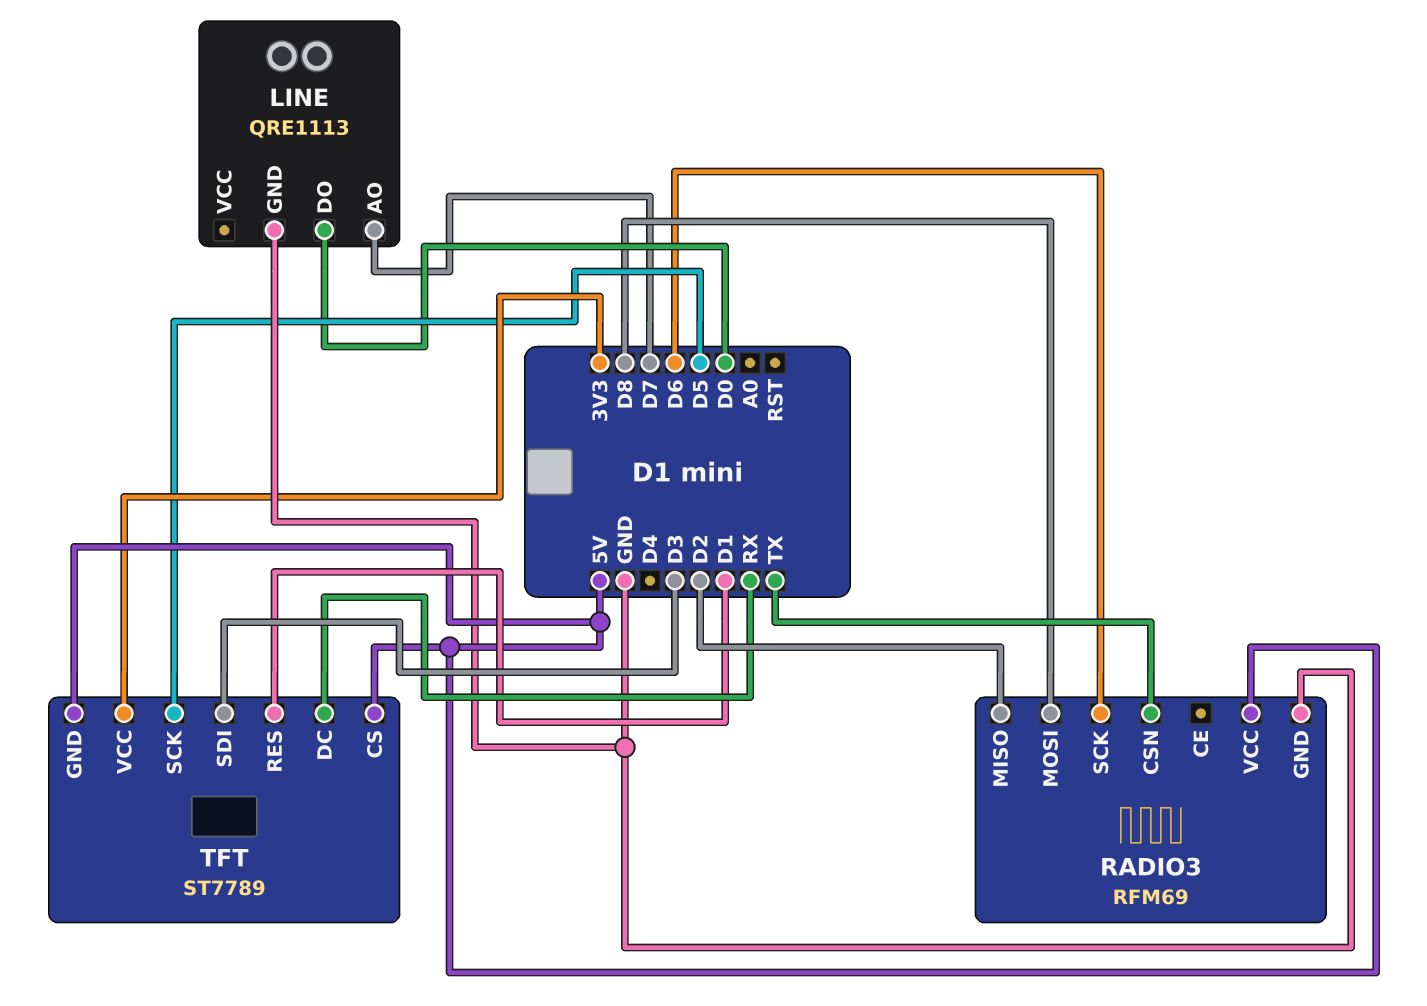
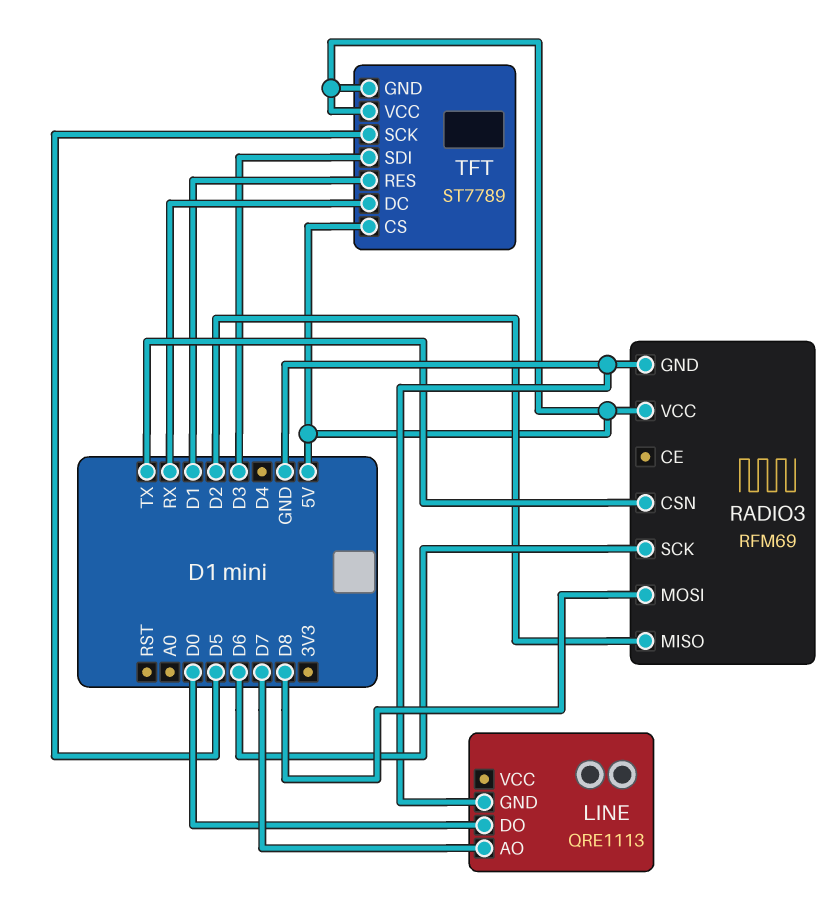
TFT pin VCC: 3V3 -> 5V

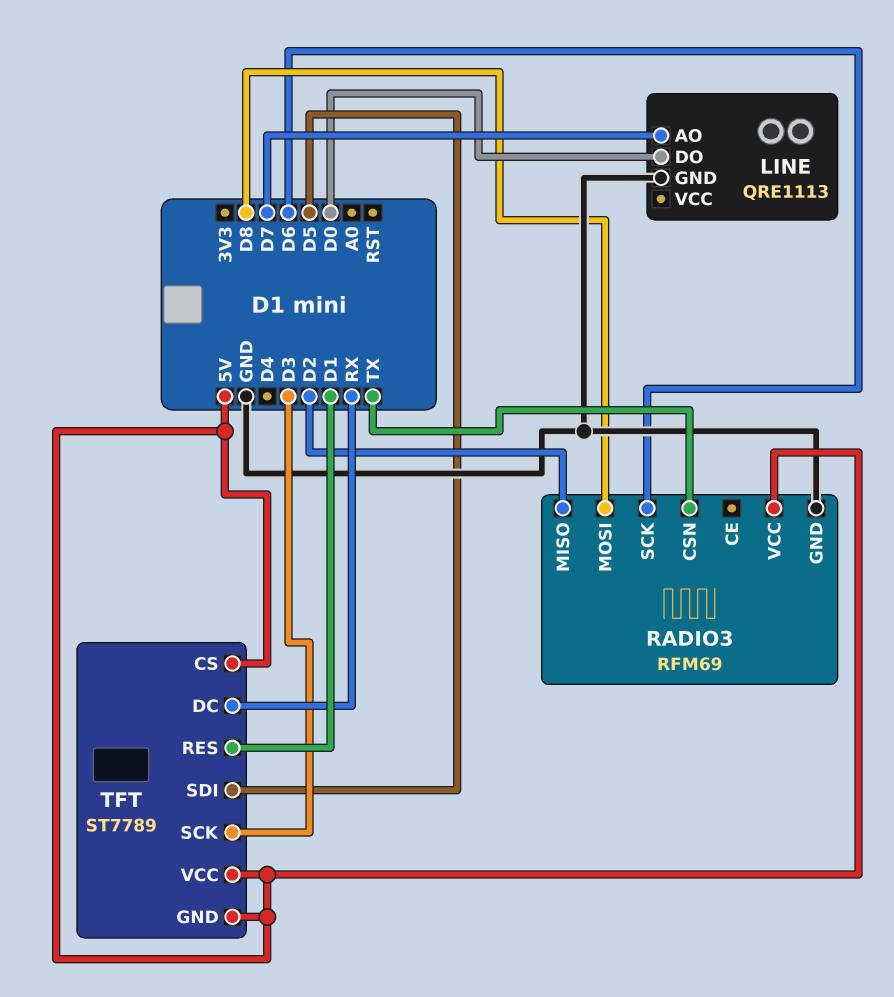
TFT pin SCK: D5 -> D3
TFT pin SDI: D3 -> D5

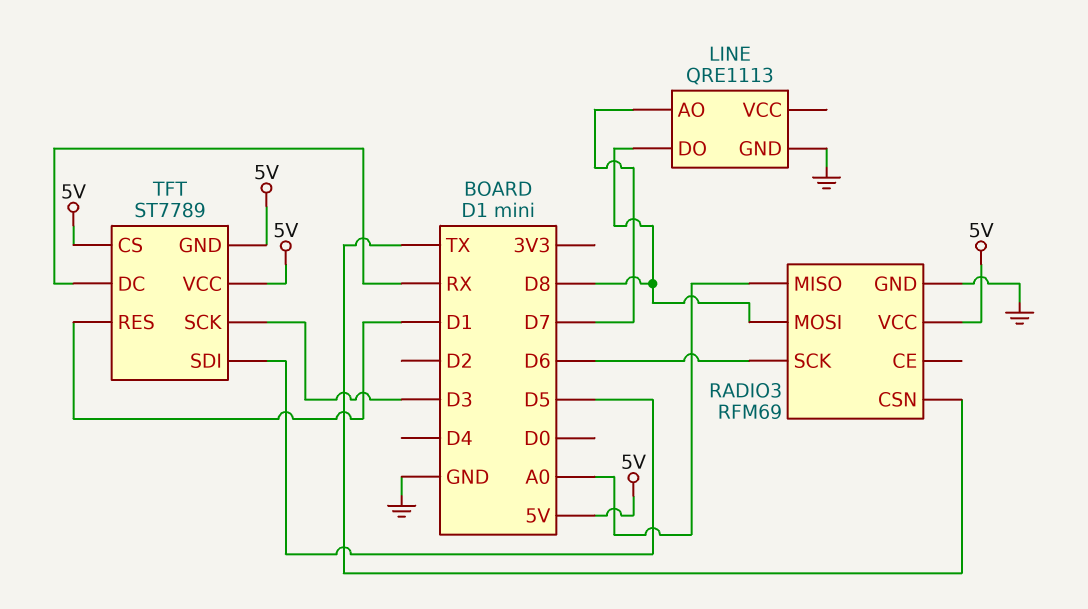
LINE pin DO: D0 -> D8
RADIO3 pin MISO: D2 -> A0

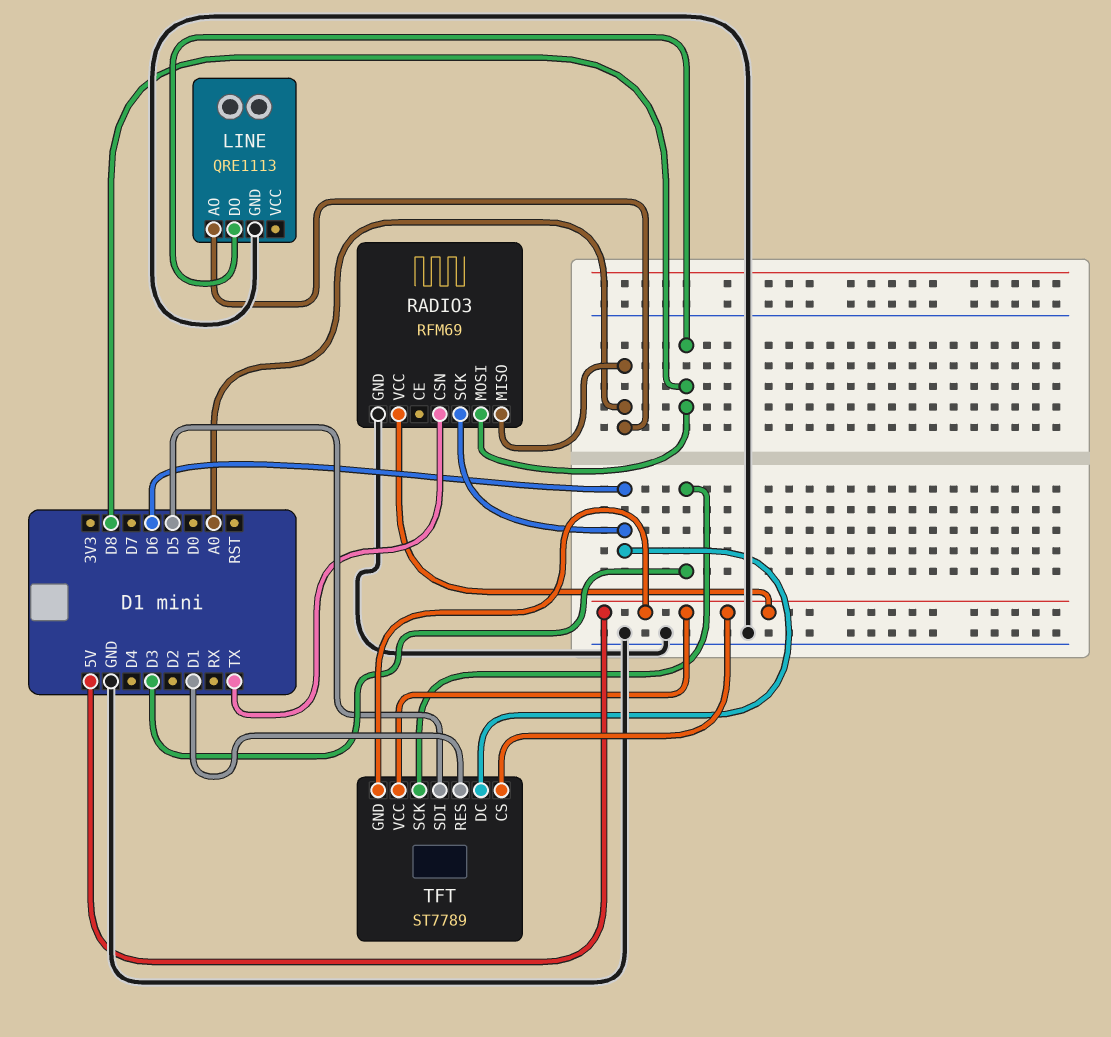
LINE pin AO: D7 -> A0
TFT pin DC: RX -> D6

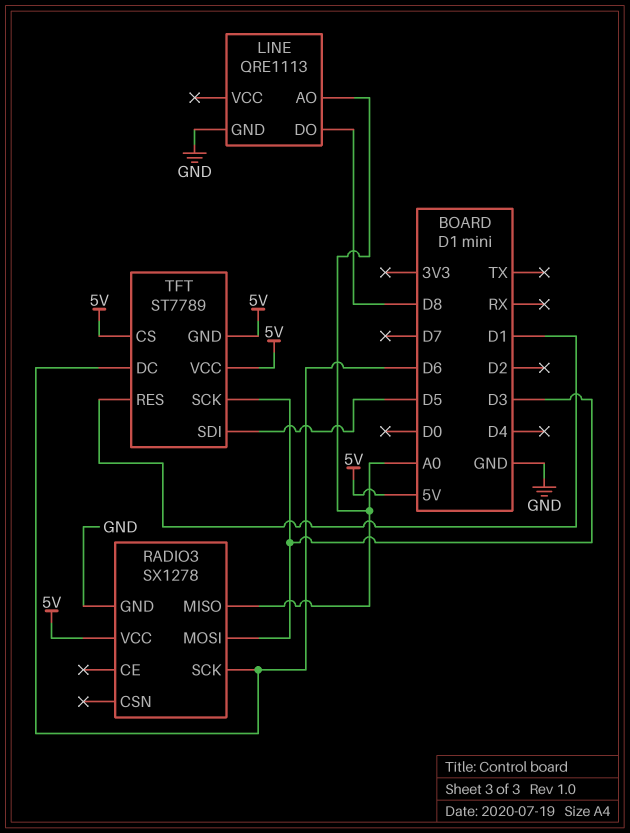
RADIO3: RFM69 -> SX1278
RADIO3 pin CSN: TX -> none
RADIO3 pin MOSI: D8 -> D3

